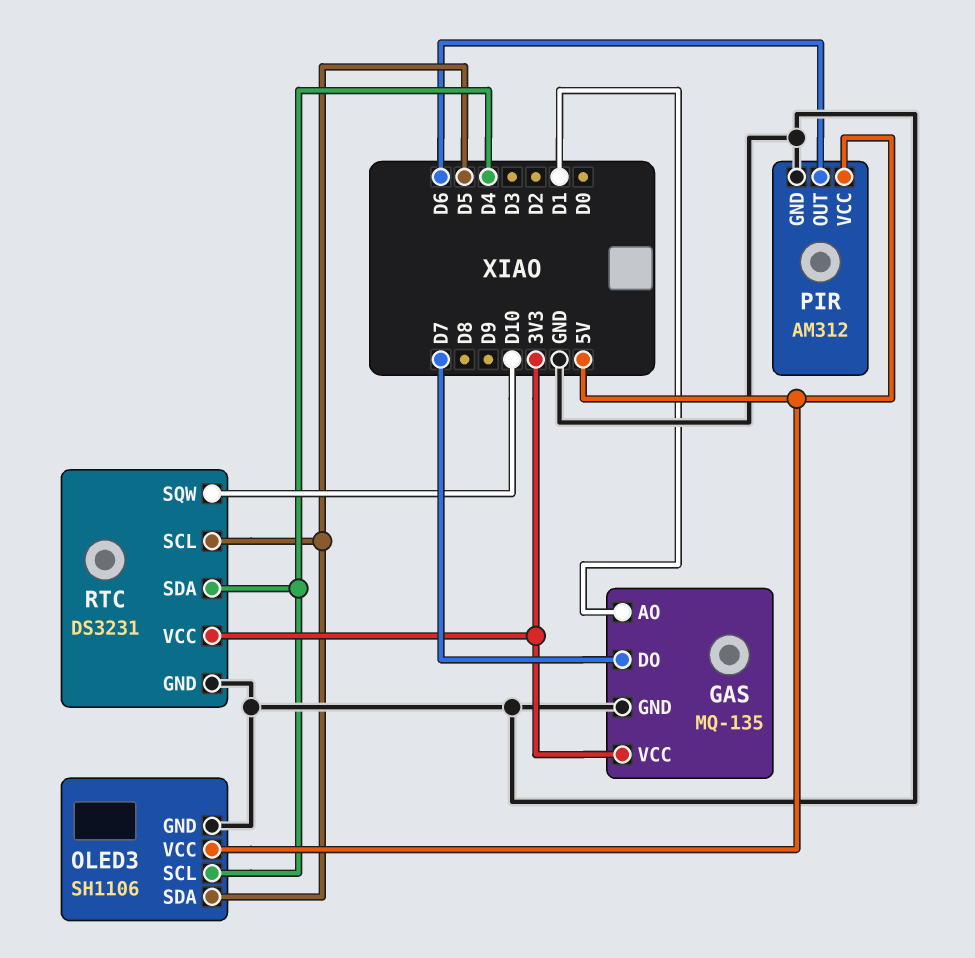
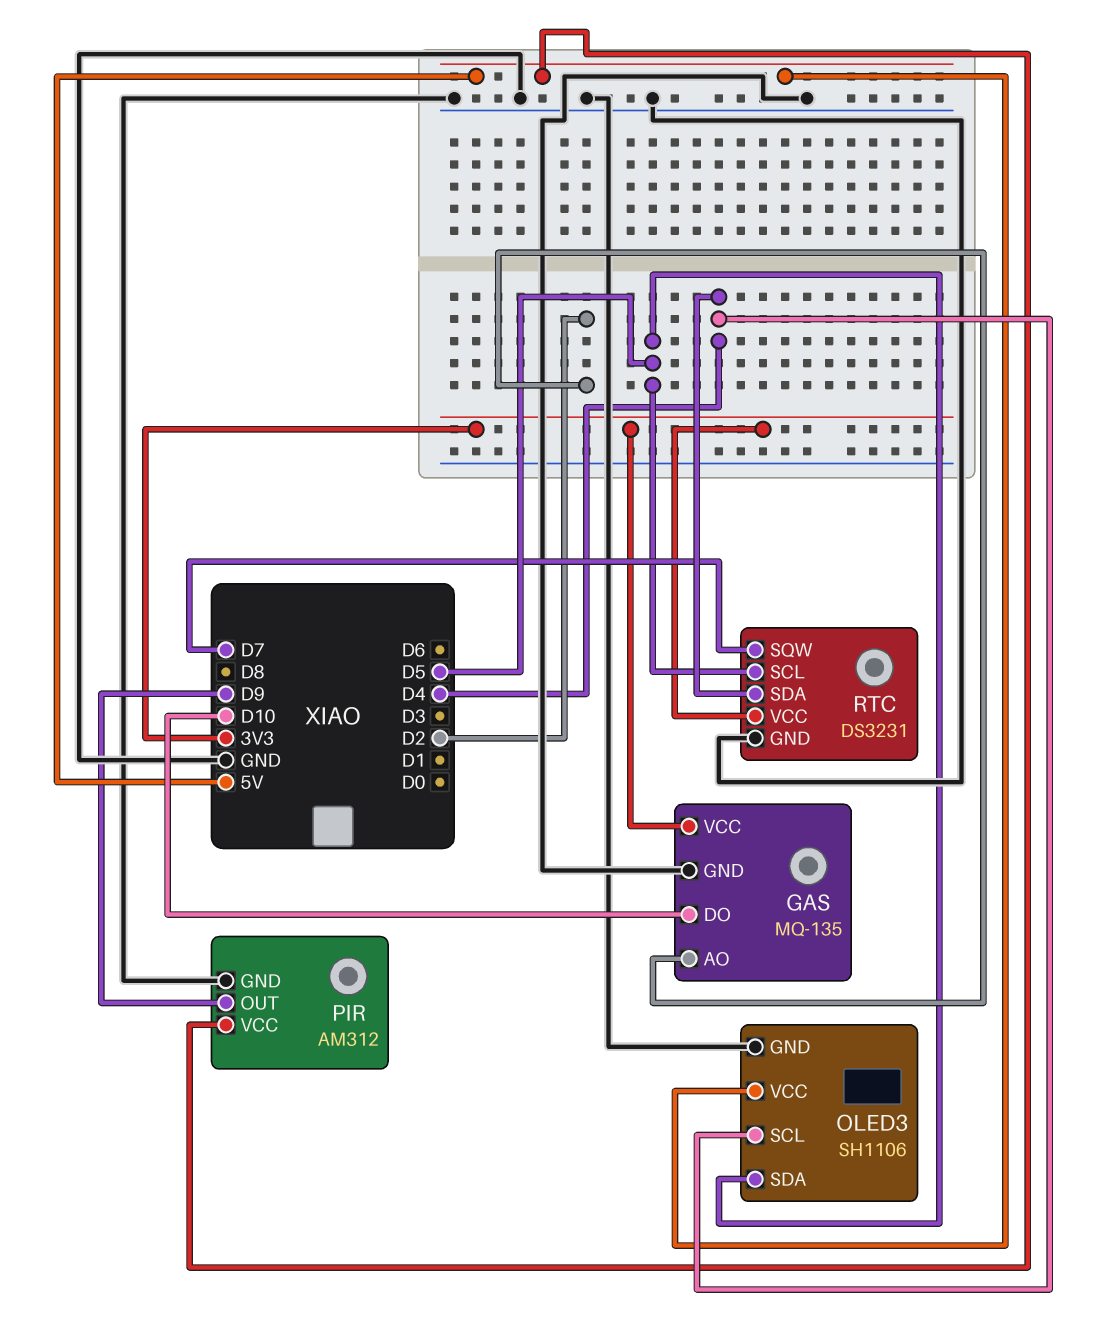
GAS pin AO: D1 -> D2
GAS pin DO: D7 -> D10
PIR pin OUT: D6 -> D9
RTC pin SQW: D10 -> D7

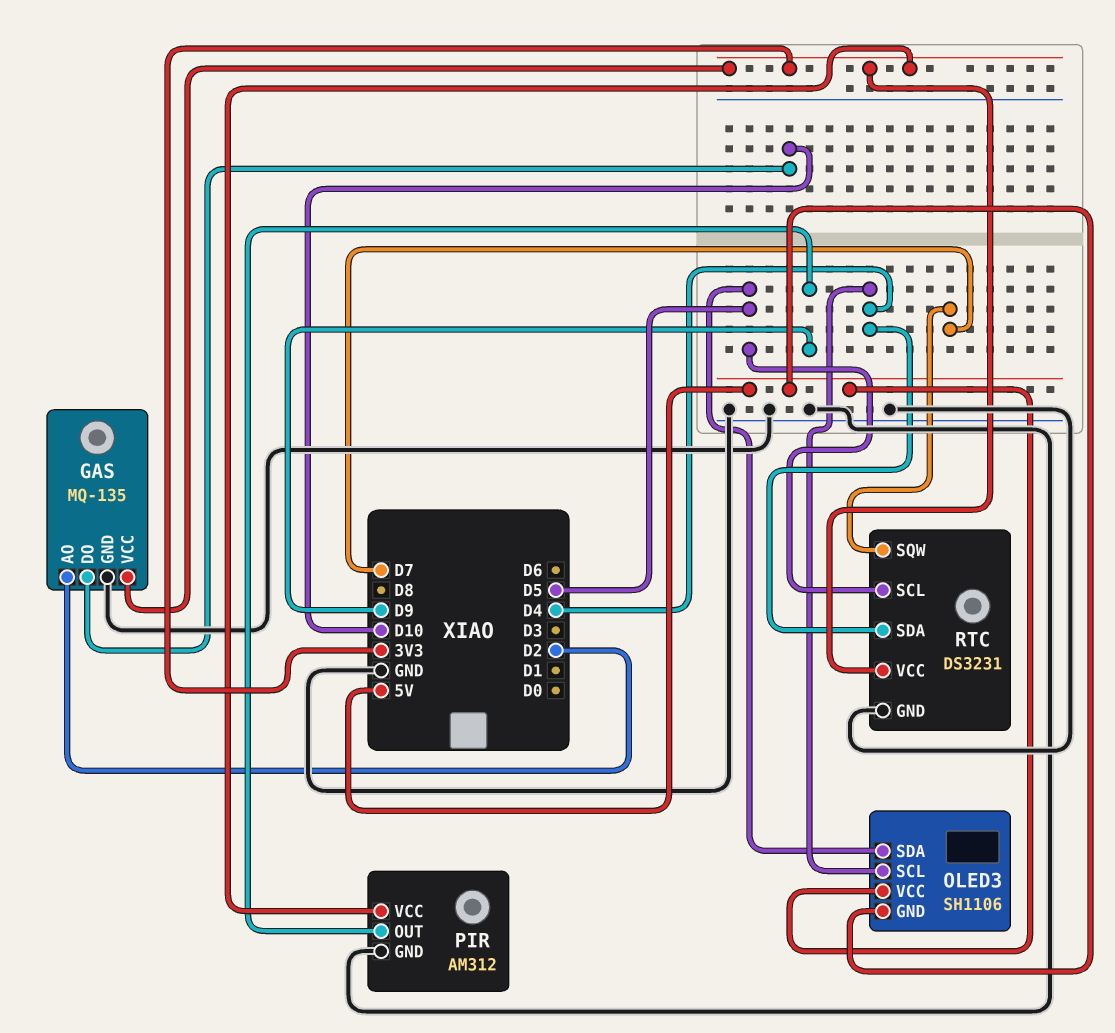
OLED3 pin GND: GND -> 5V
PIR pin VCC: 5V -> 3V3

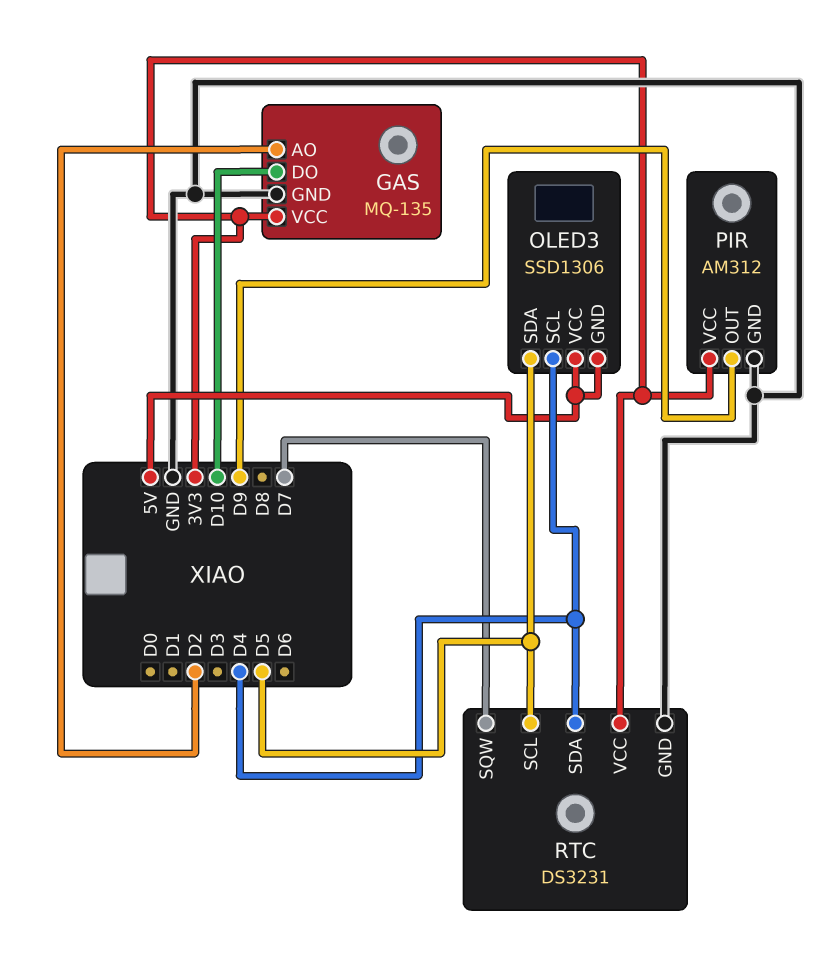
OLED3: SH1106 -> SSD1306

